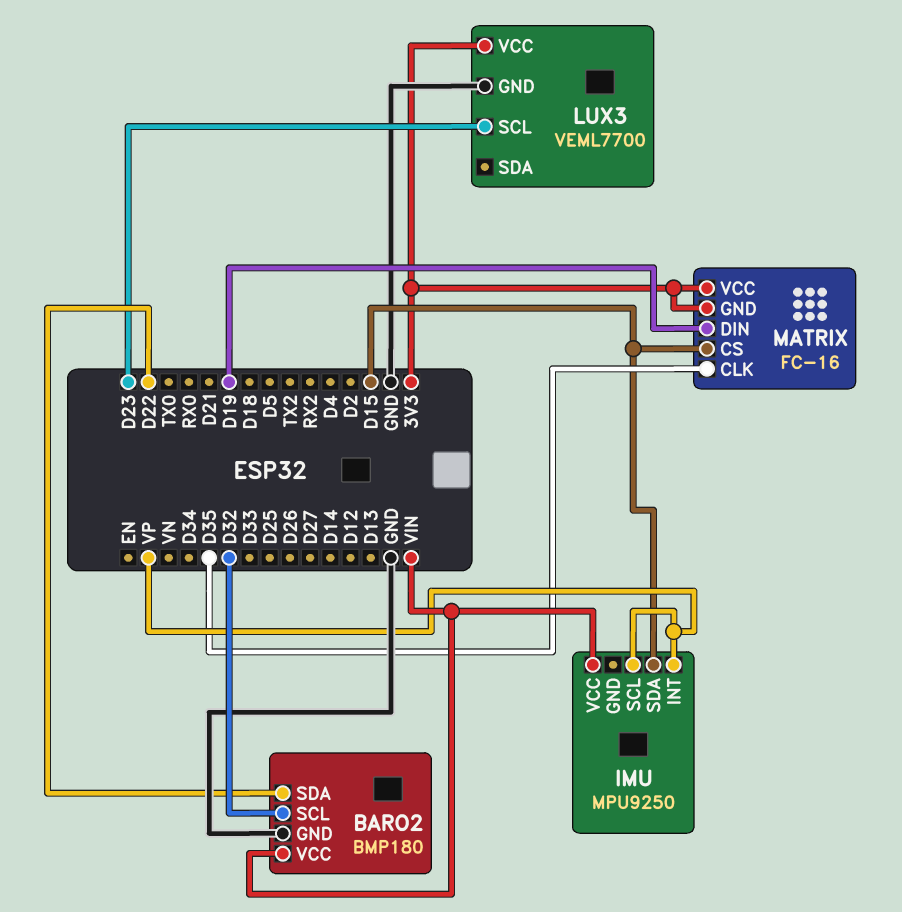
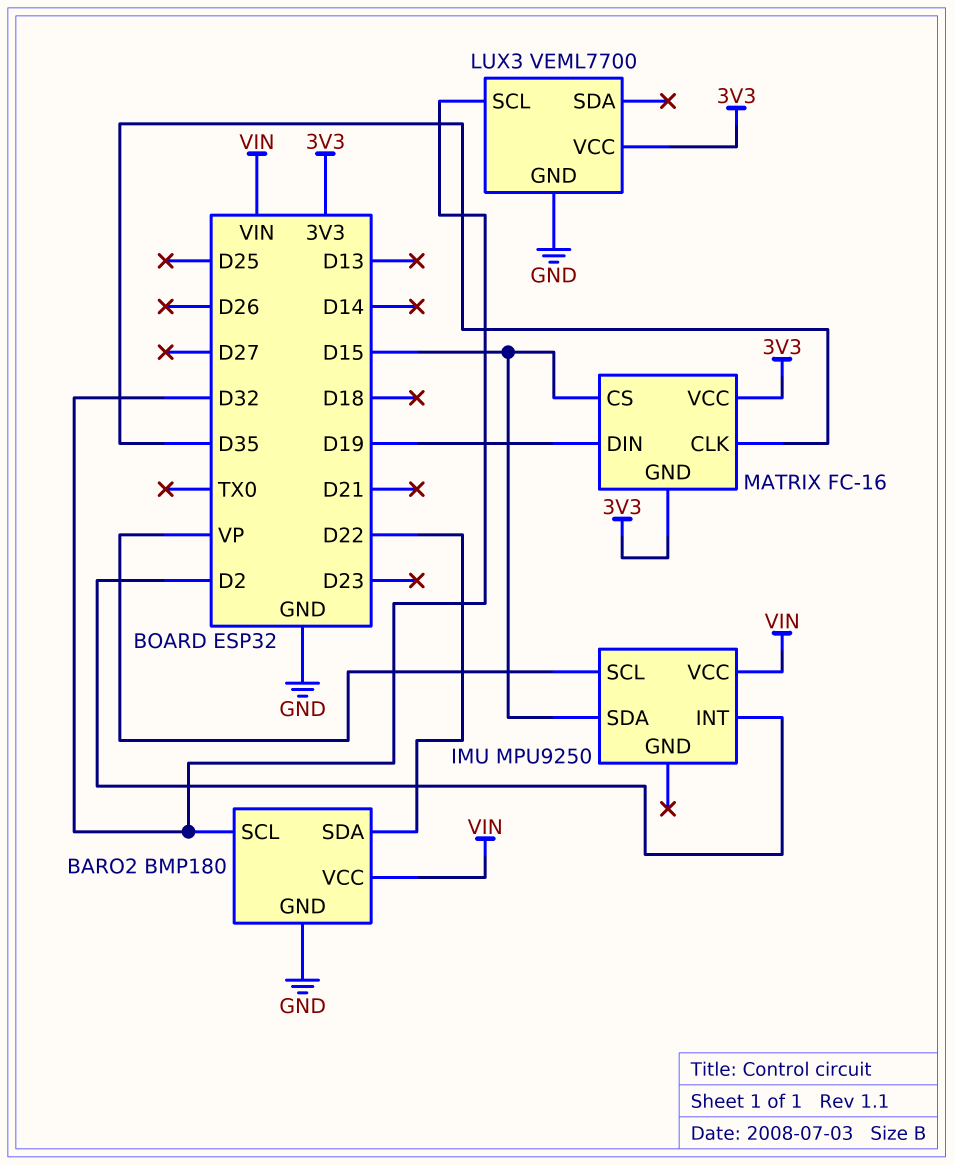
IMU pin INT: VP -> D2
LUX3 pin SCL: D23 -> D32

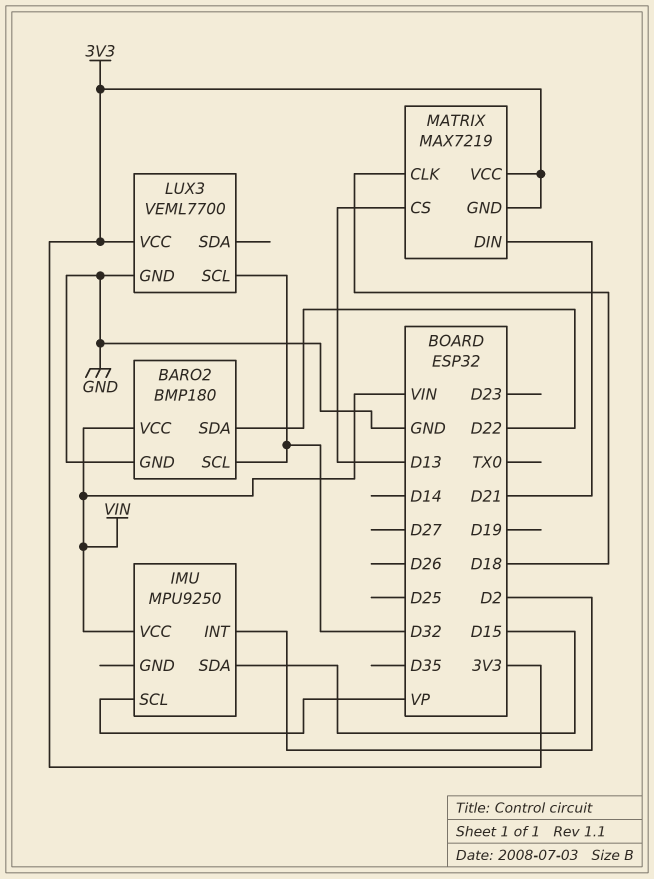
MATRIX: FC-16 -> MAX7219
MATRIX pin CLK: D35 -> D18
MATRIX pin CS: D15 -> D13
MATRIX pin DIN: D19 -> D21

